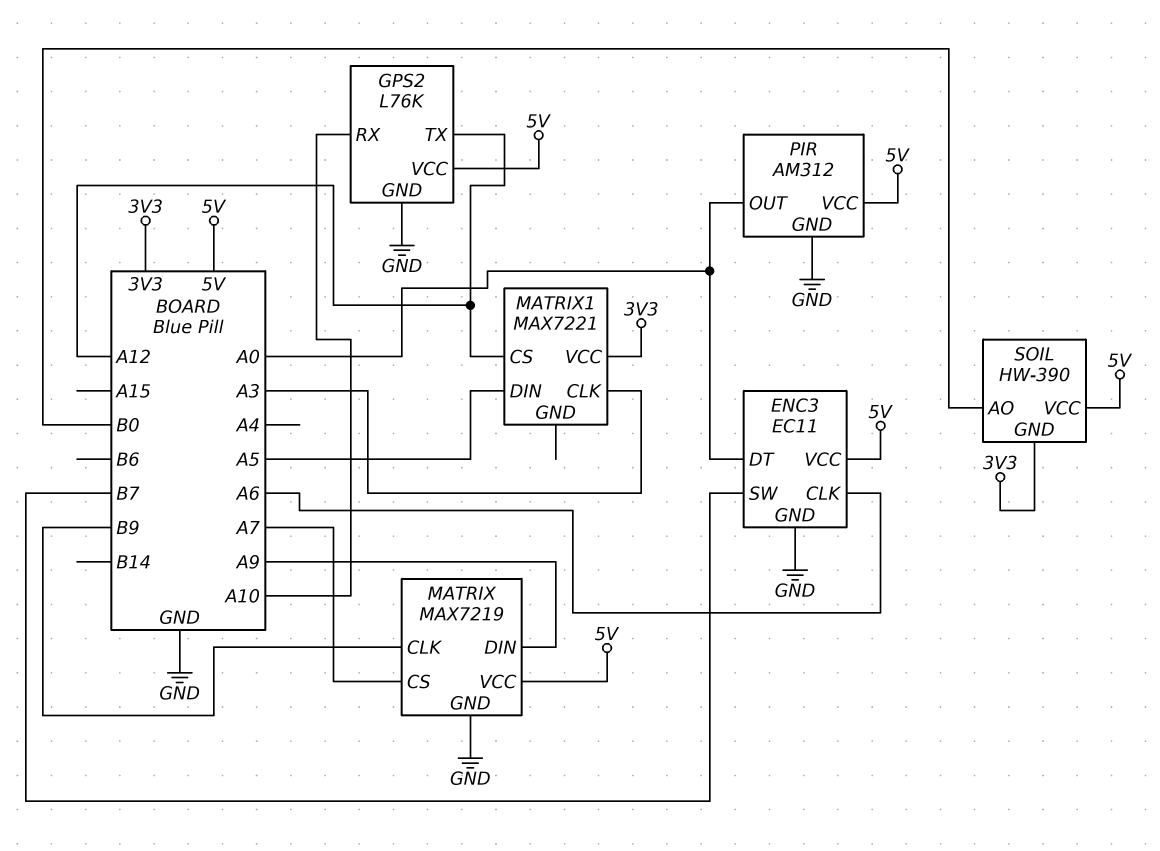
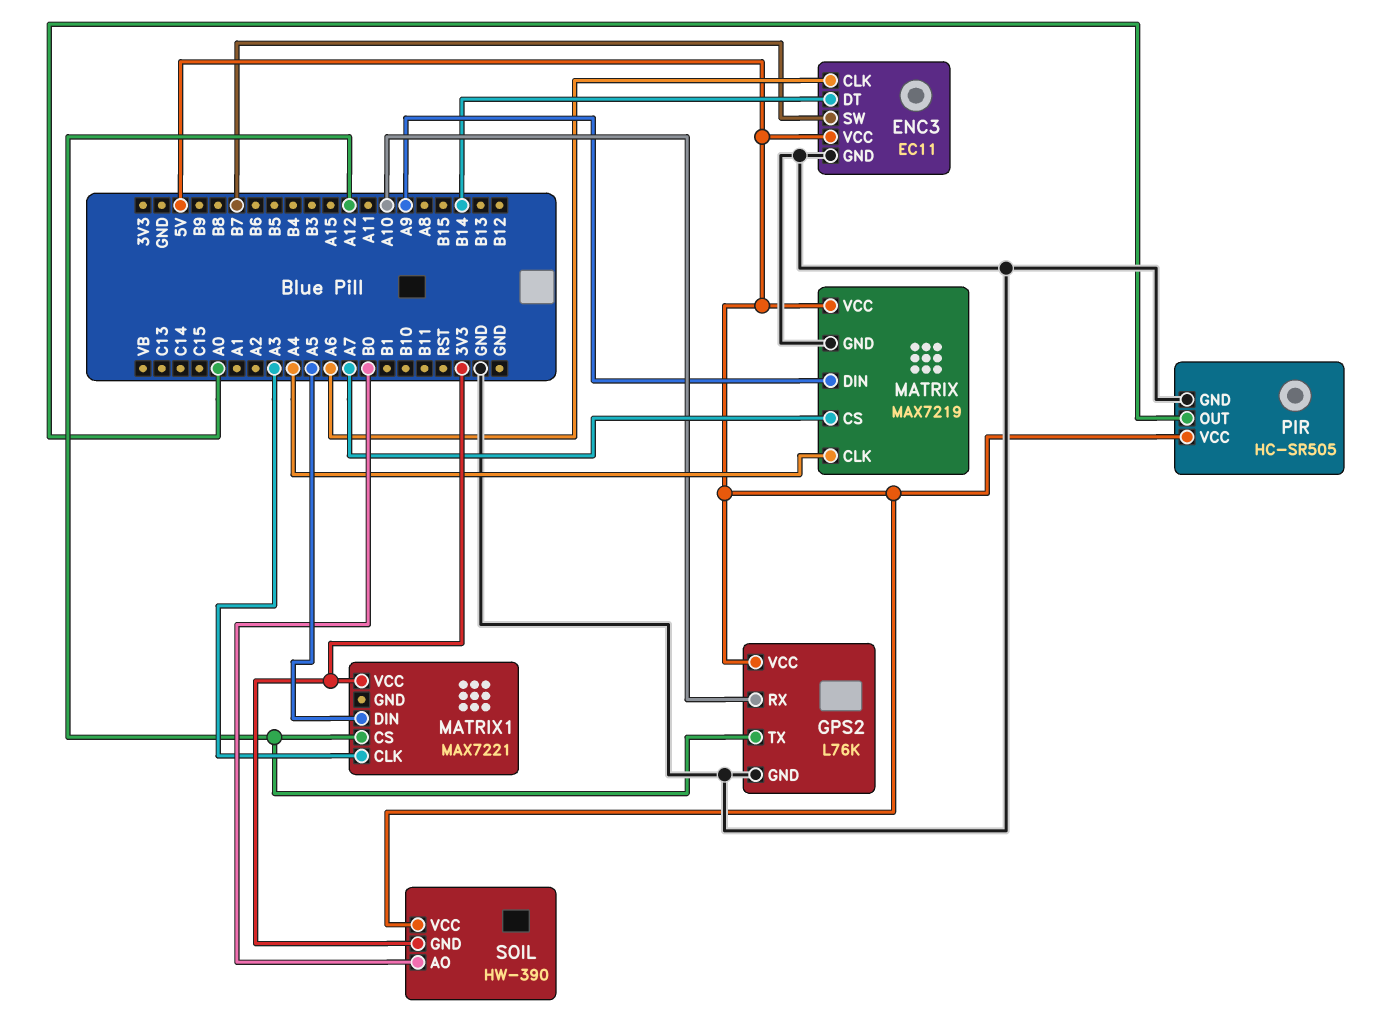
ENC3 pin DT: A0 -> B14
MATRIX pin CLK: B9 -> A4
PIR: AM312 -> HC-SR505

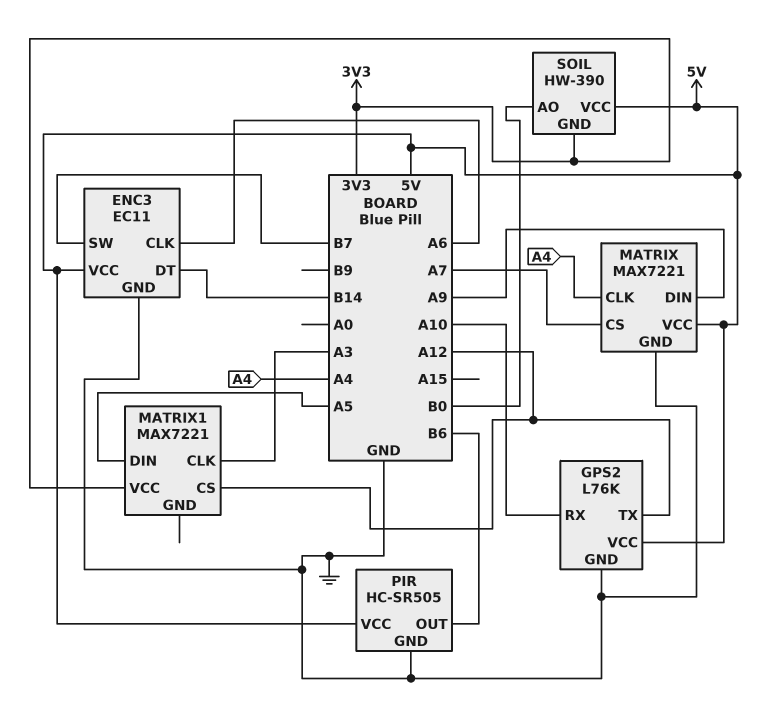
MATRIX: MAX7219 -> MAX7221
PIR pin OUT: A0 -> B6

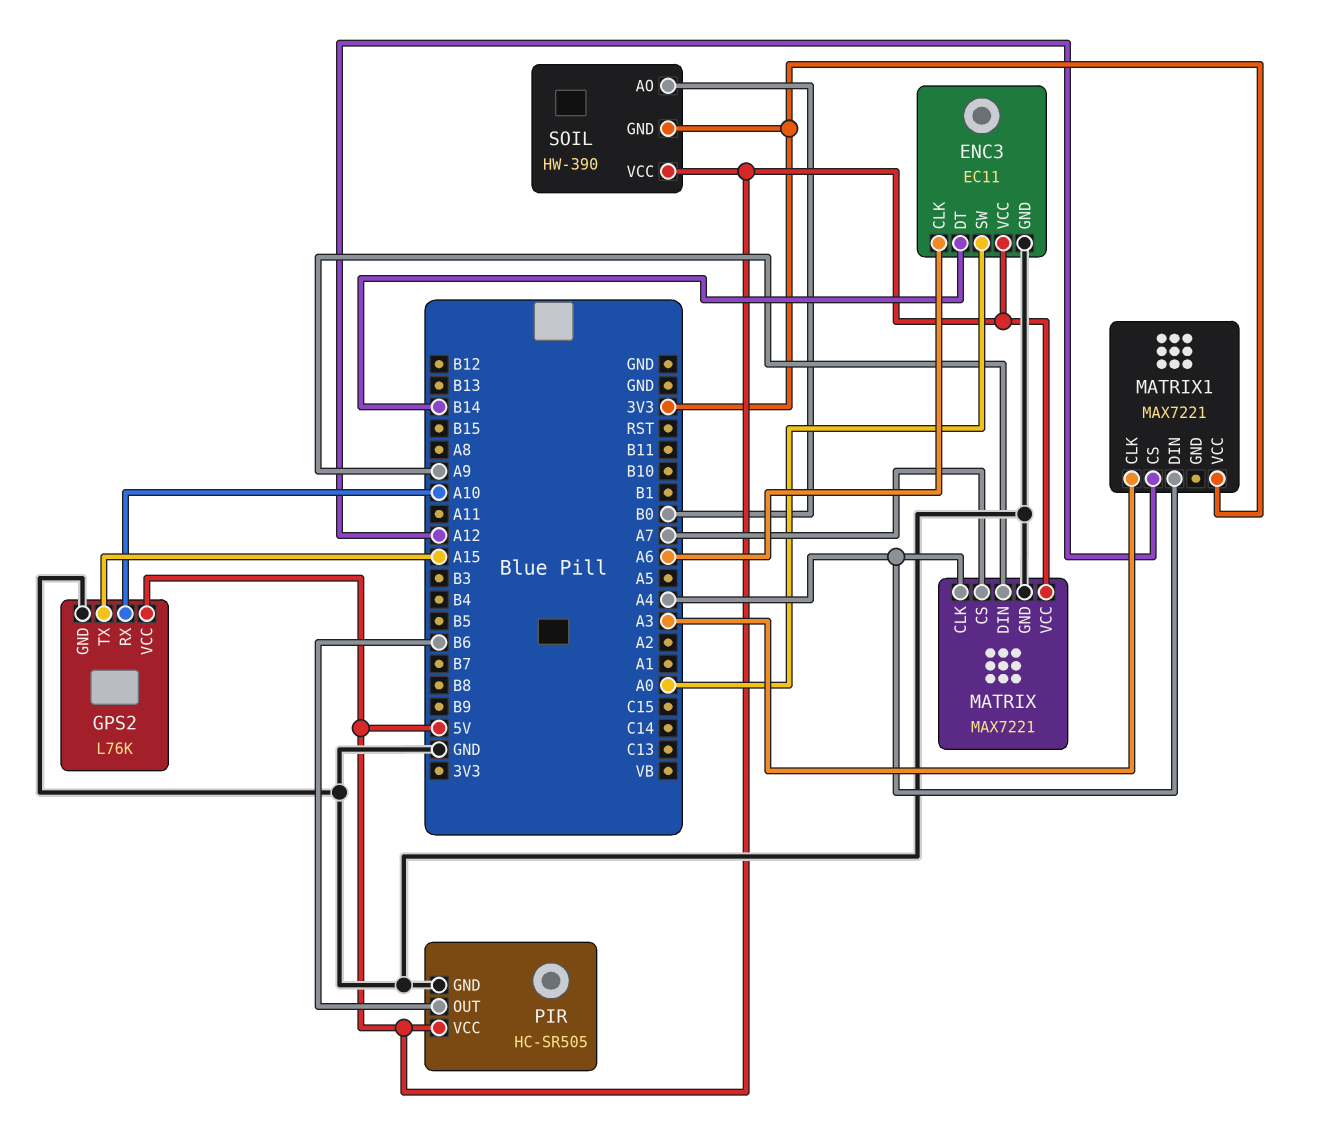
ENC3 pin SW: B7 -> A0
GPS2 pin TX: A12 -> A15
MATRIX1 pin DIN: A5 -> A4

